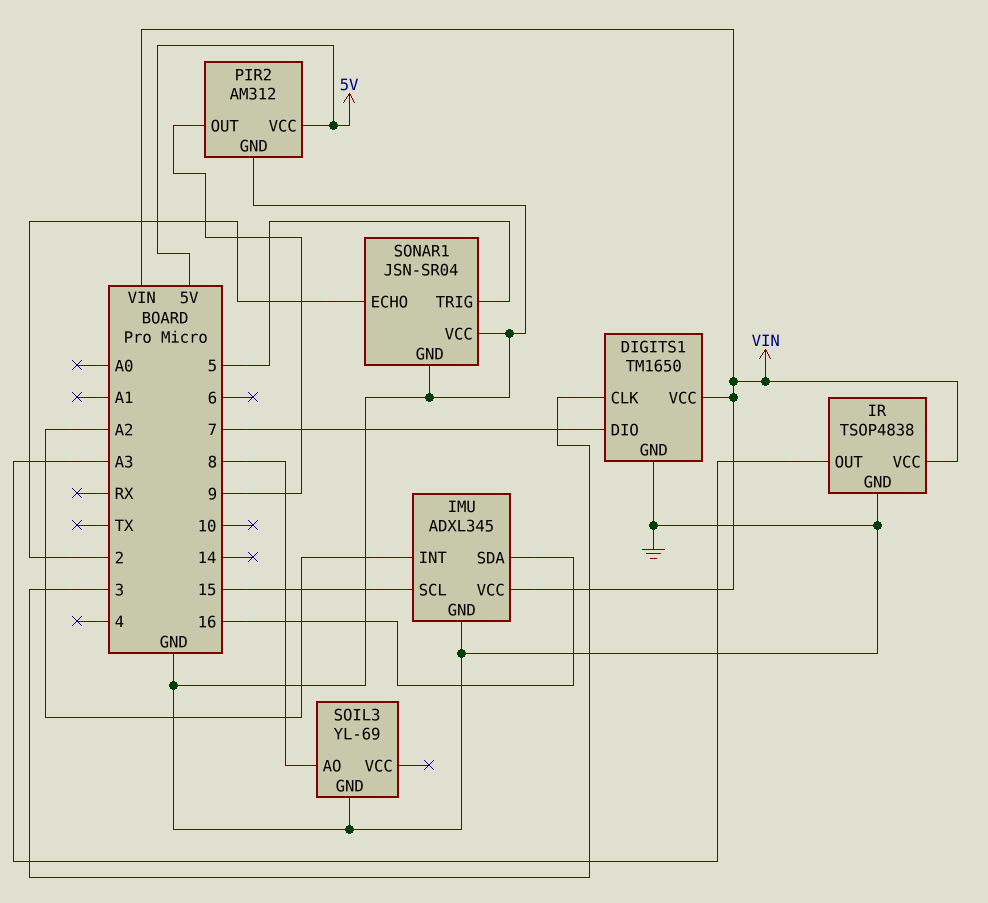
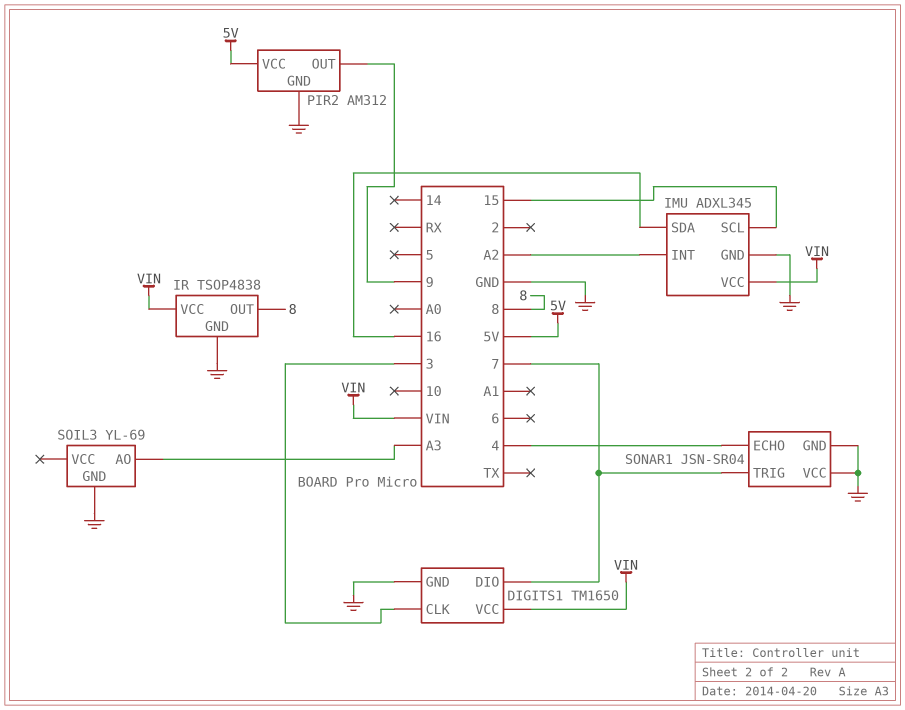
IR pin OUT: A3 -> 8
SOIL3 pin AO: 8 -> A3
SONAR1 pin ECHO: 2 -> 4
SONAR1 pin TRIG: 5 -> 7

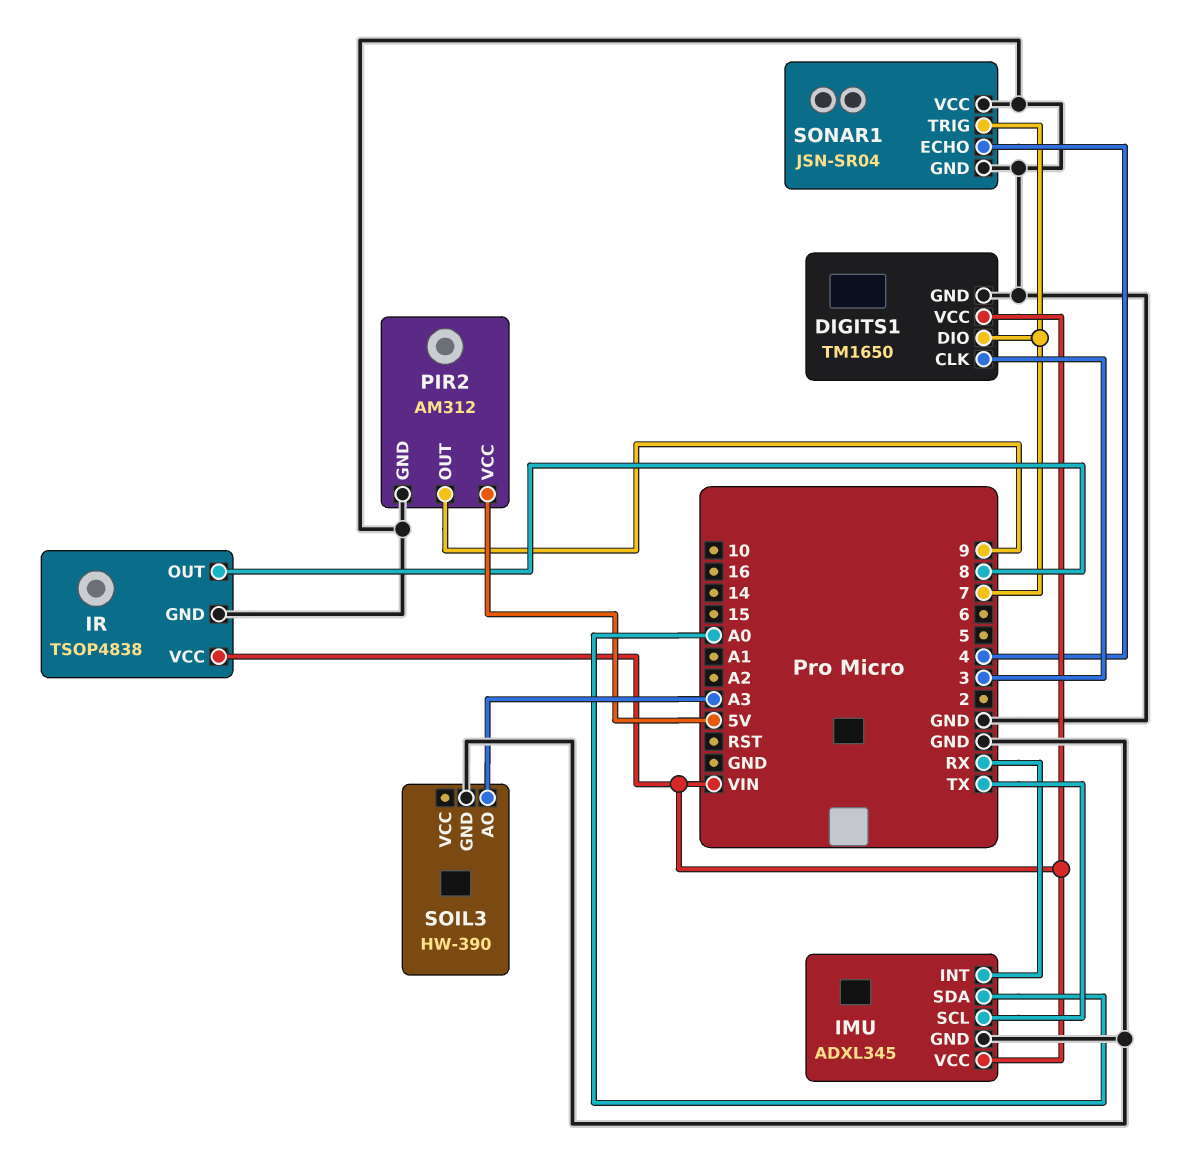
IMU pin INT: A2 -> RX
IMU pin SCL: 15 -> TX
IMU pin SDA: 16 -> A0
SOIL3: YL-69 -> HW-390

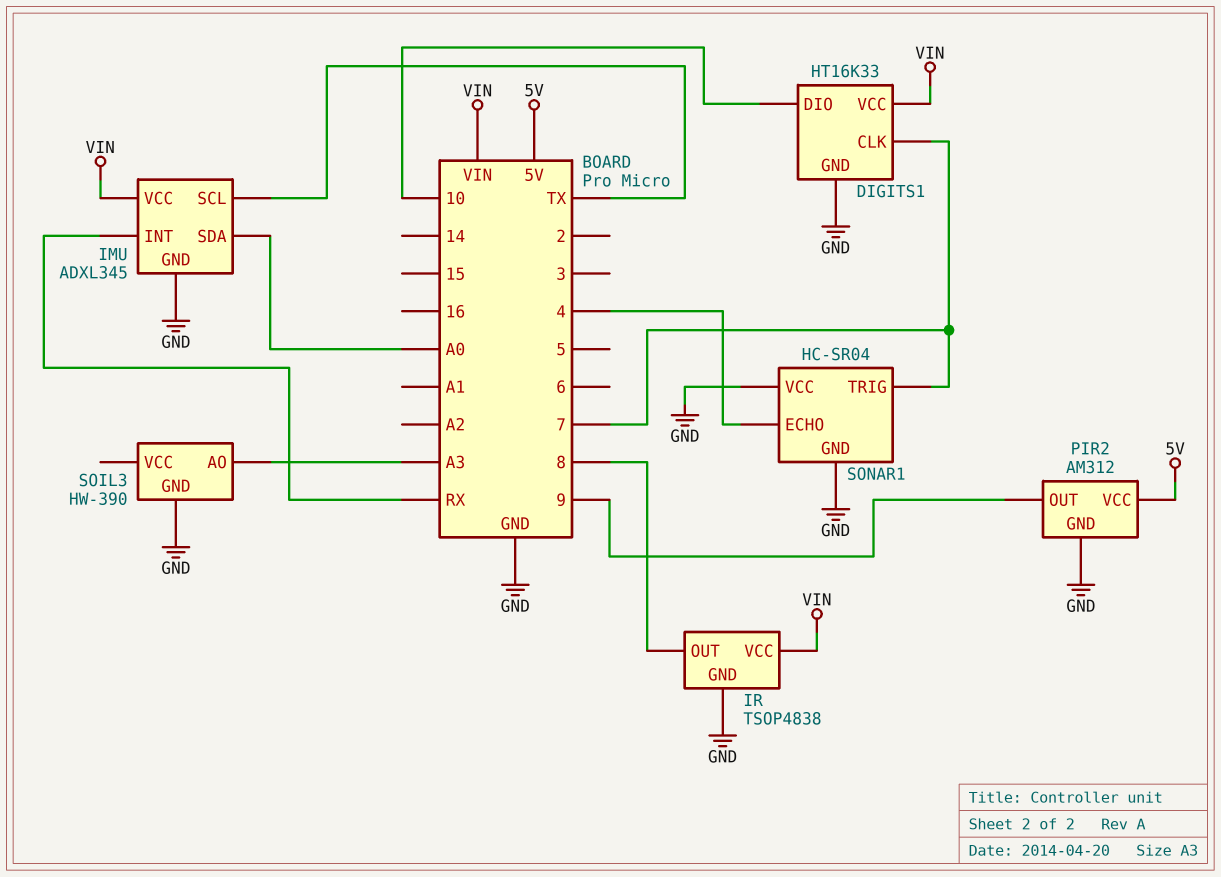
DIGITS1: TM1650 -> HT16K33
DIGITS1 pin CLK: 3 -> 7
DIGITS1 pin DIO: 7 -> 10
SONAR1: JSN-SR04 -> HC-SR04

